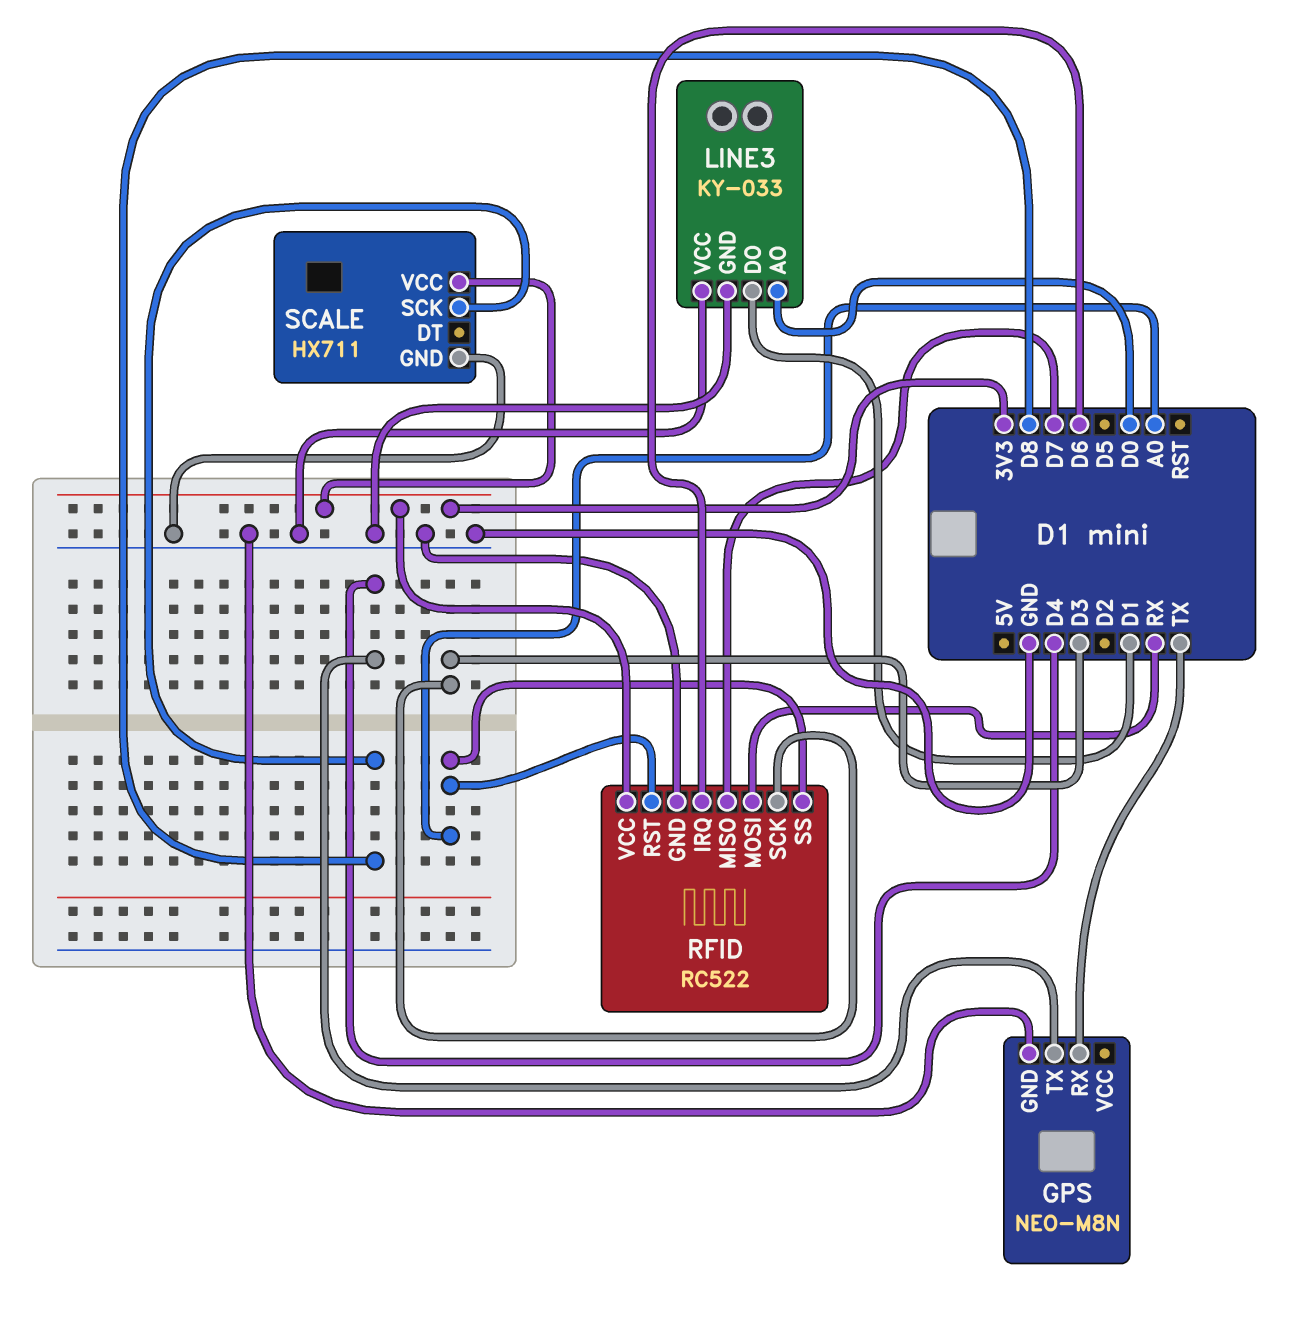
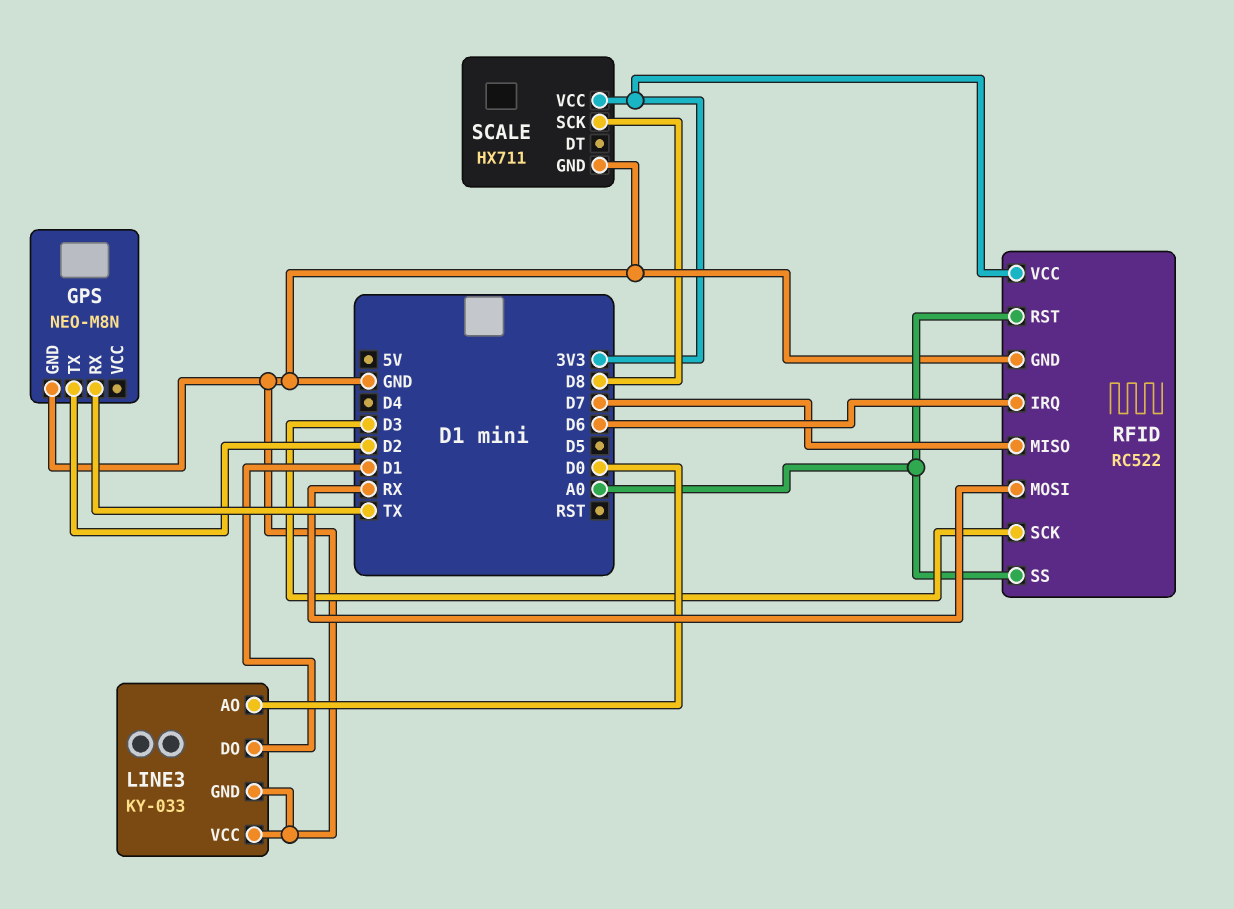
GPS pin TX: D4 -> D2

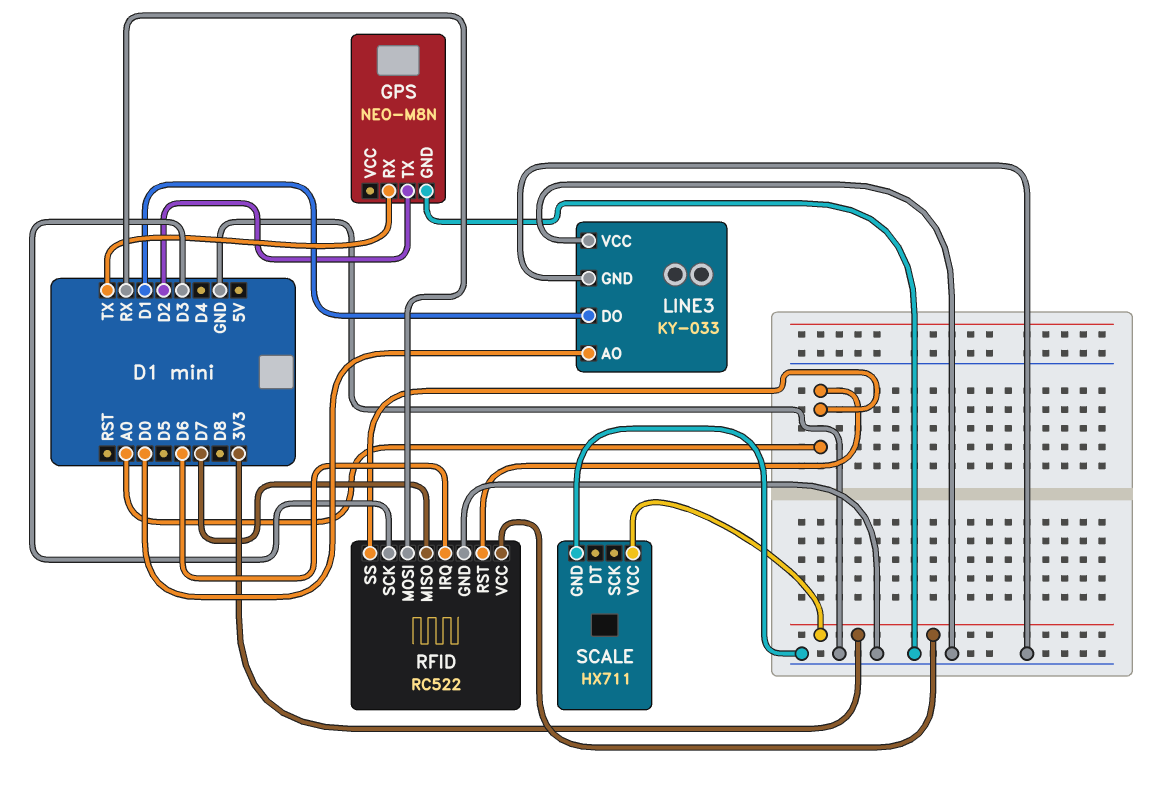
SCALE pin SCK: D8 -> none

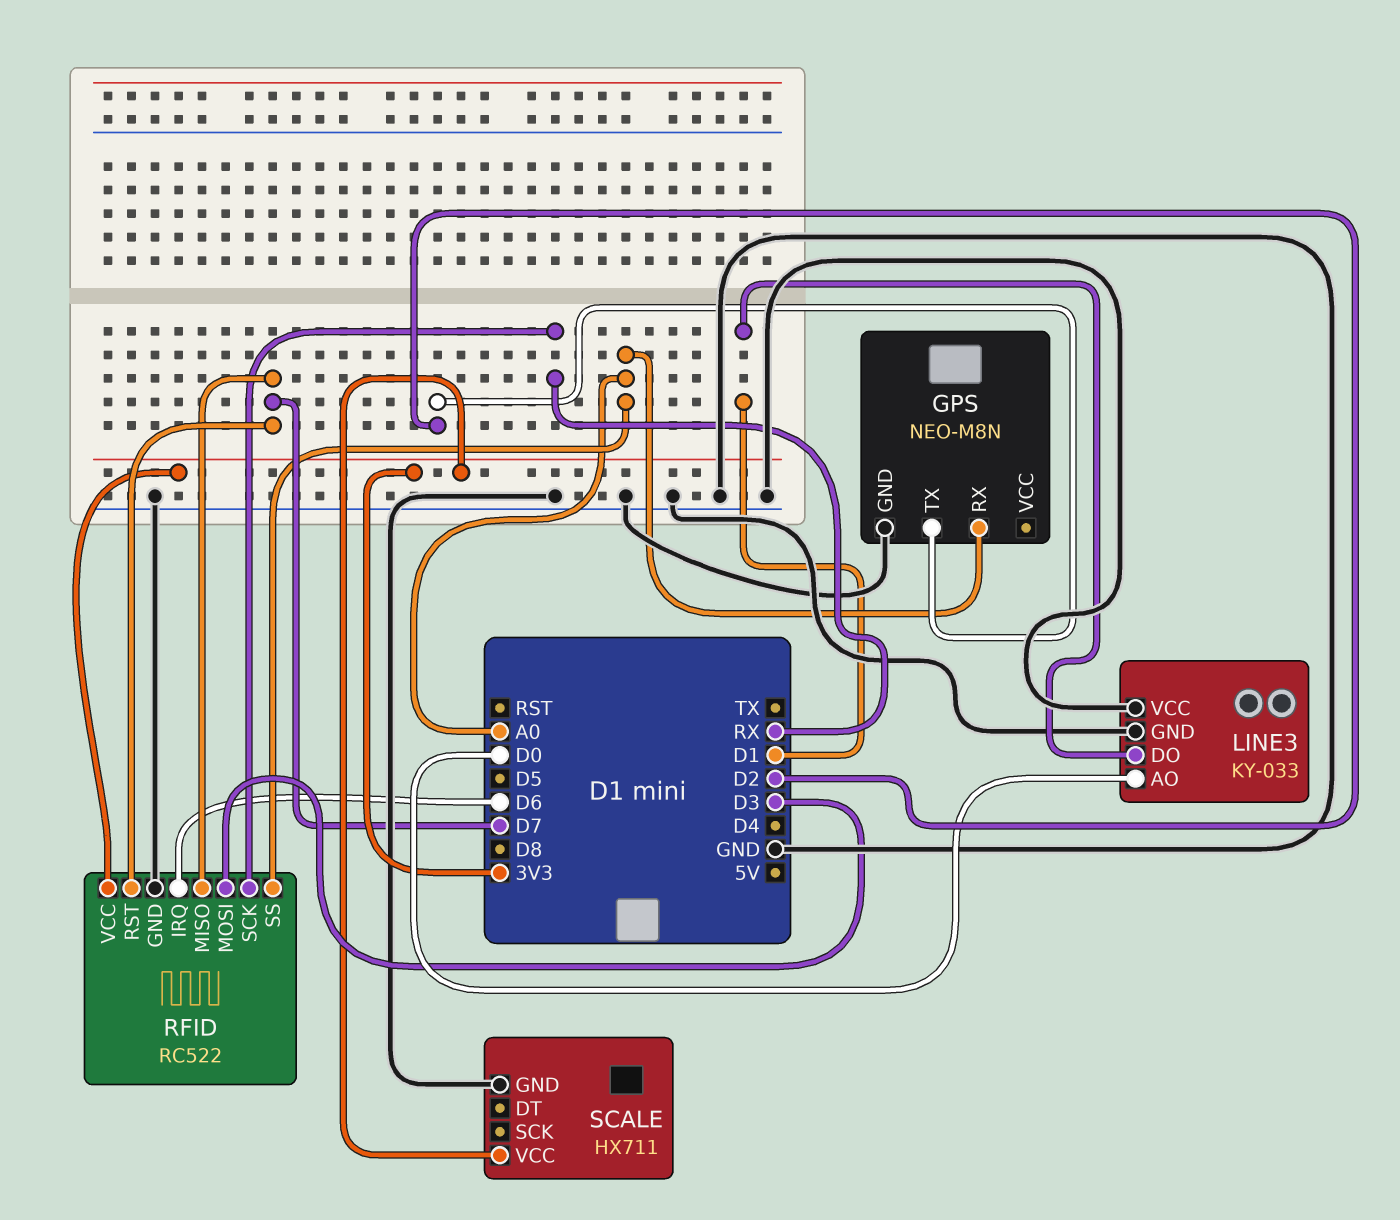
GPS pin RX: TX -> A0
RFID pin MOSI: RX -> D3
RFID pin RST: A0 -> D7
RFID pin SCK: D3 -> RX

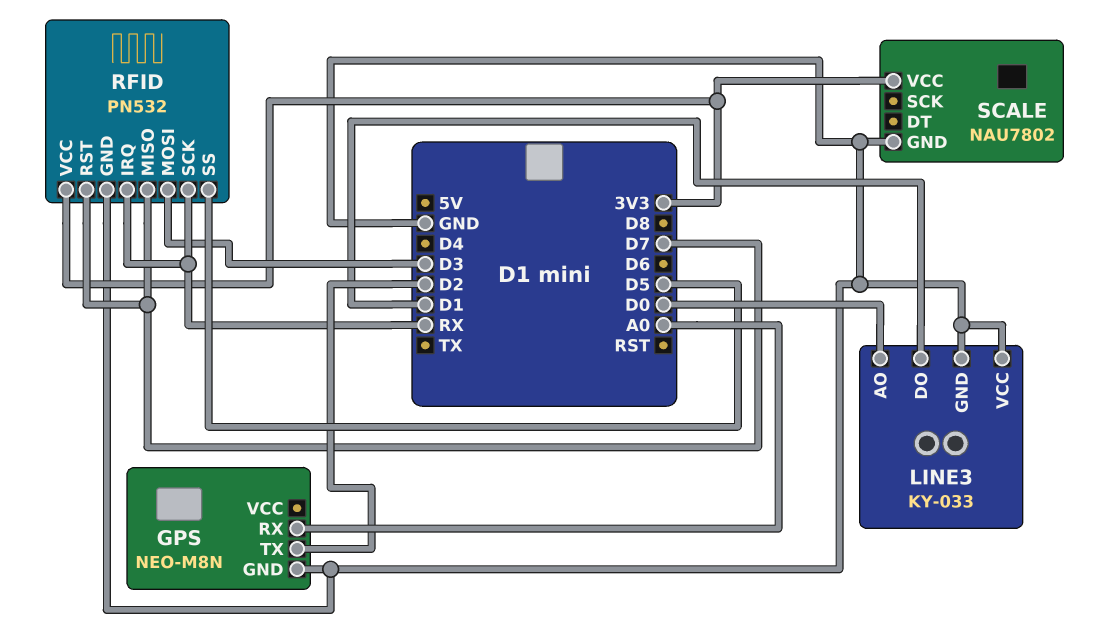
RFID: RC522 -> PN532
RFID pin IRQ: D6 -> RX
RFID pin SS: A0 -> D5
SCALE: HX711 -> NAU7802

